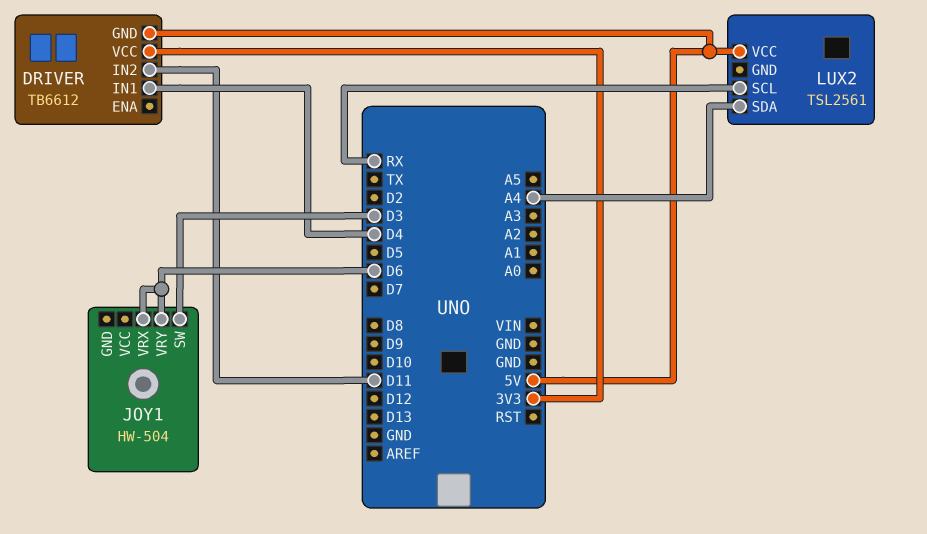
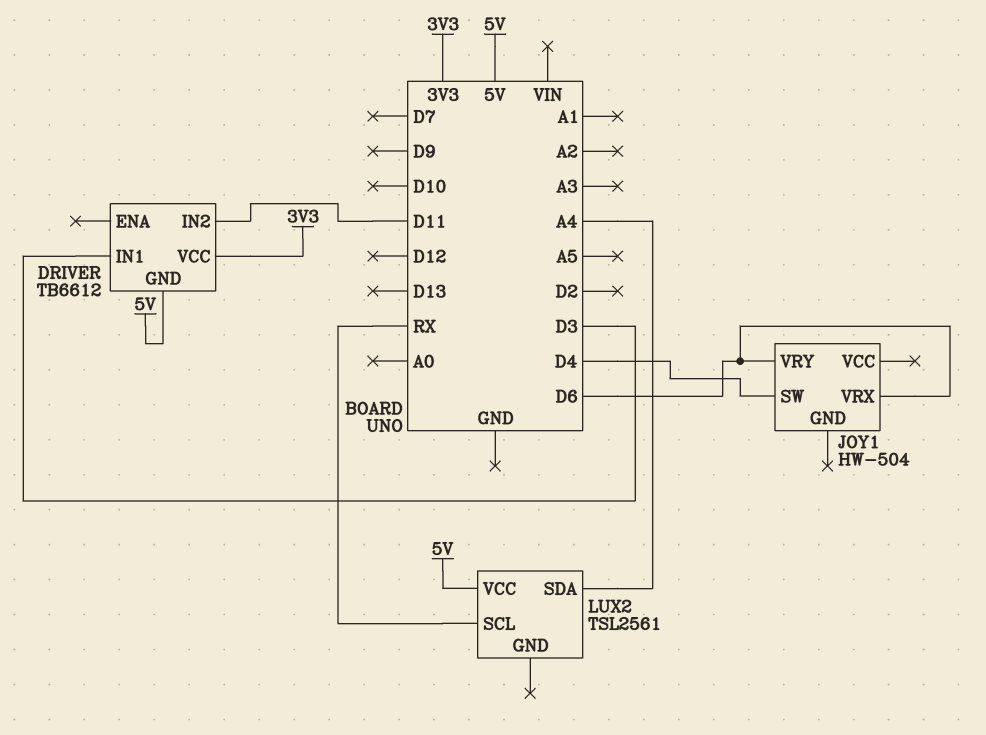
DRIVER pin IN1: D4 -> D3
JOY1 pin SW: D3 -> D4

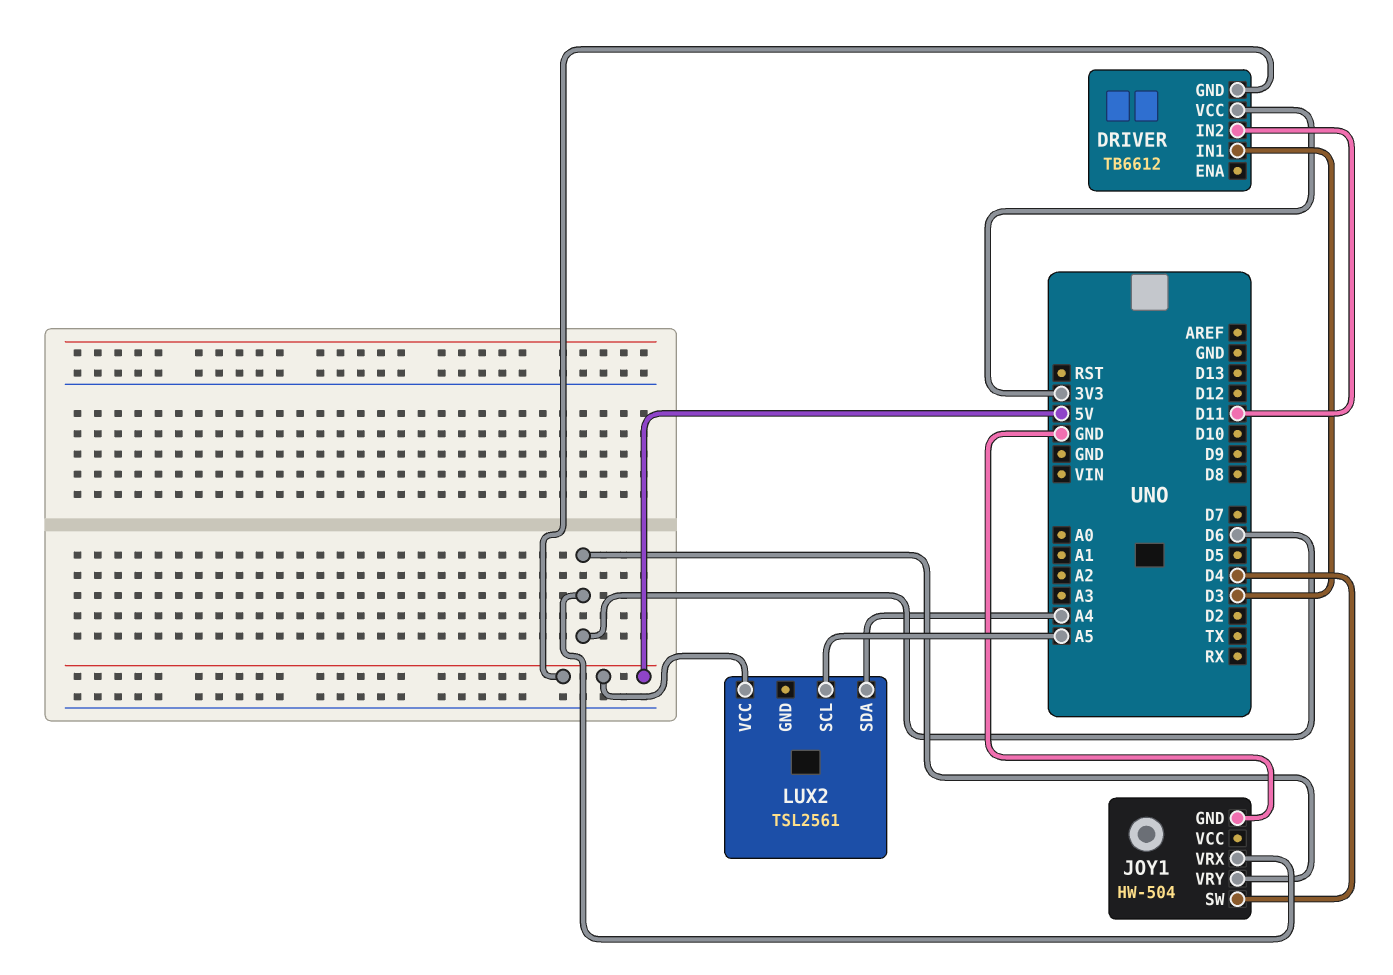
JOY1 pin GND: none -> GND
LUX2 pin SCL: RX -> A5

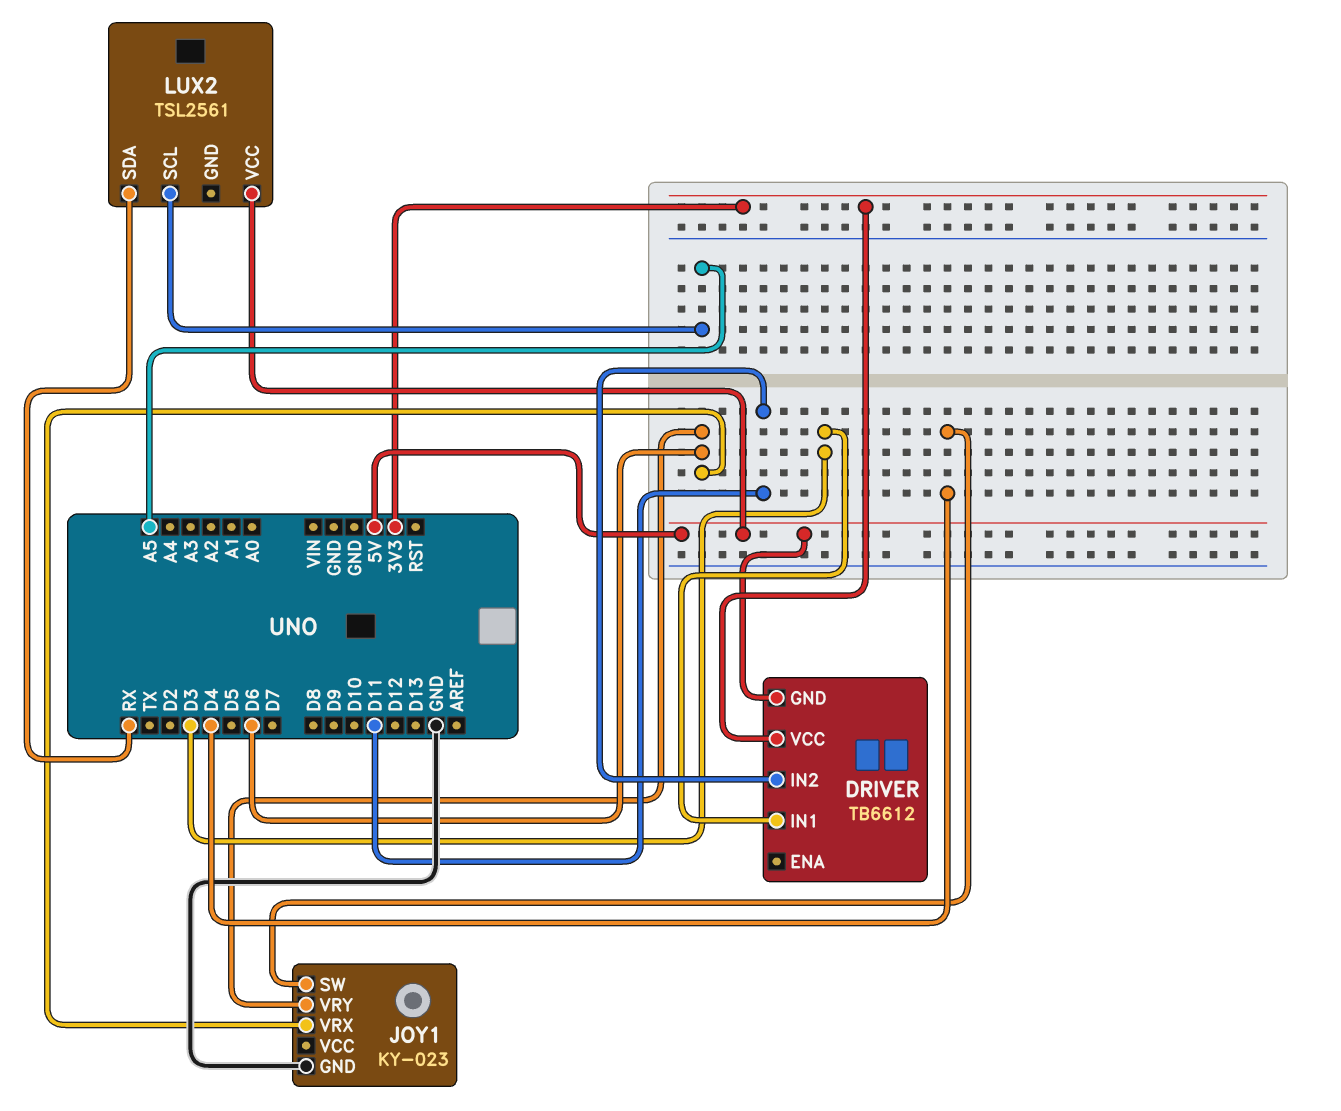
JOY1: HW-504 -> KY-023
LUX2 pin SDA: A4 -> RX

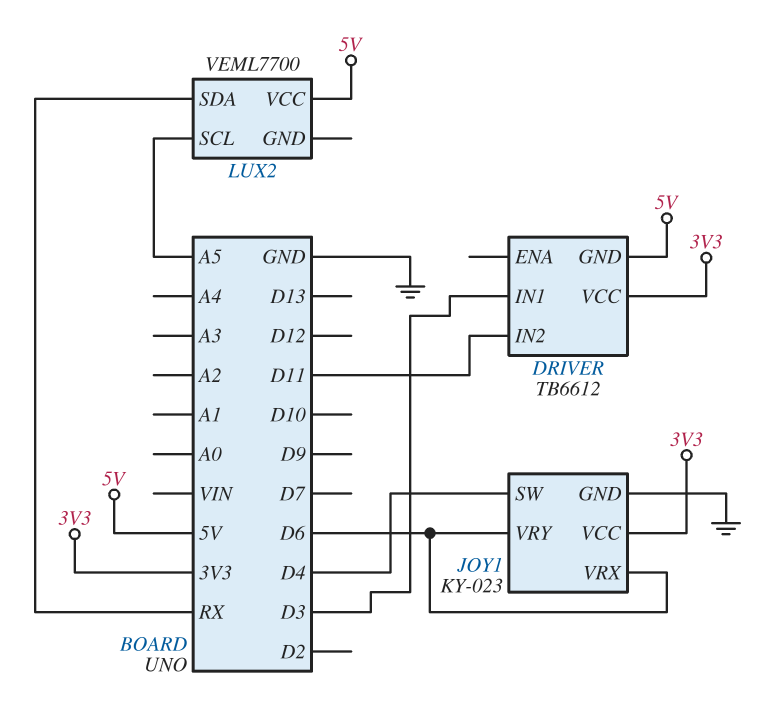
JOY1 pin VCC: none -> 3V3
LUX2: TSL2561 -> VEML7700

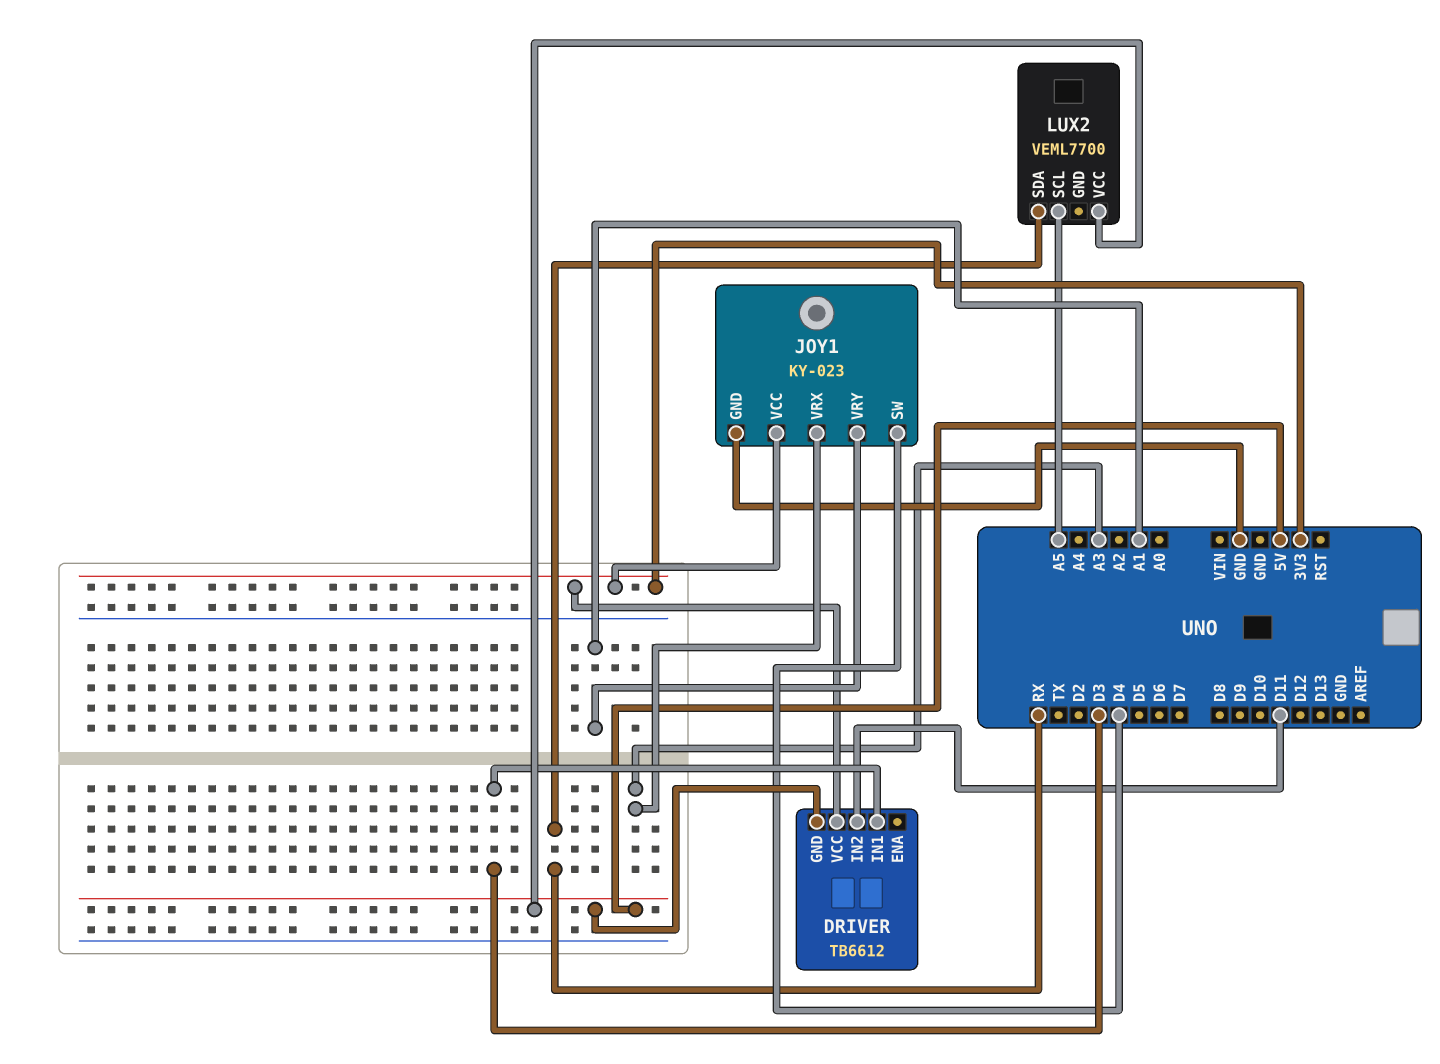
JOY1 pin VRX: D6 -> A3
JOY1 pin VRY: D6 -> A1

